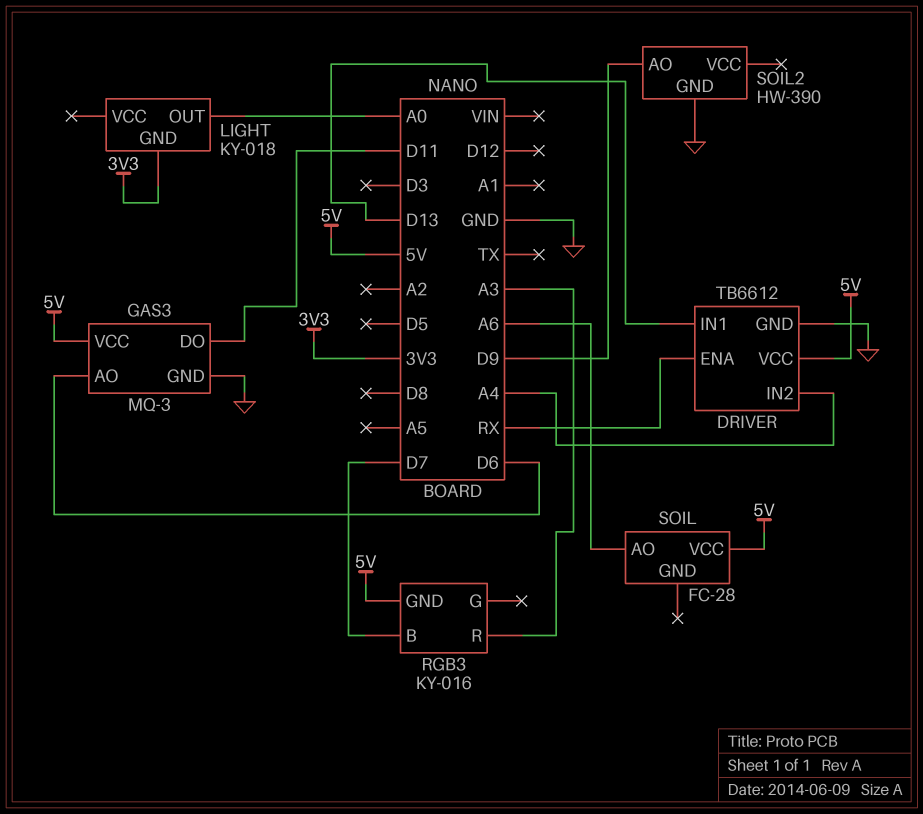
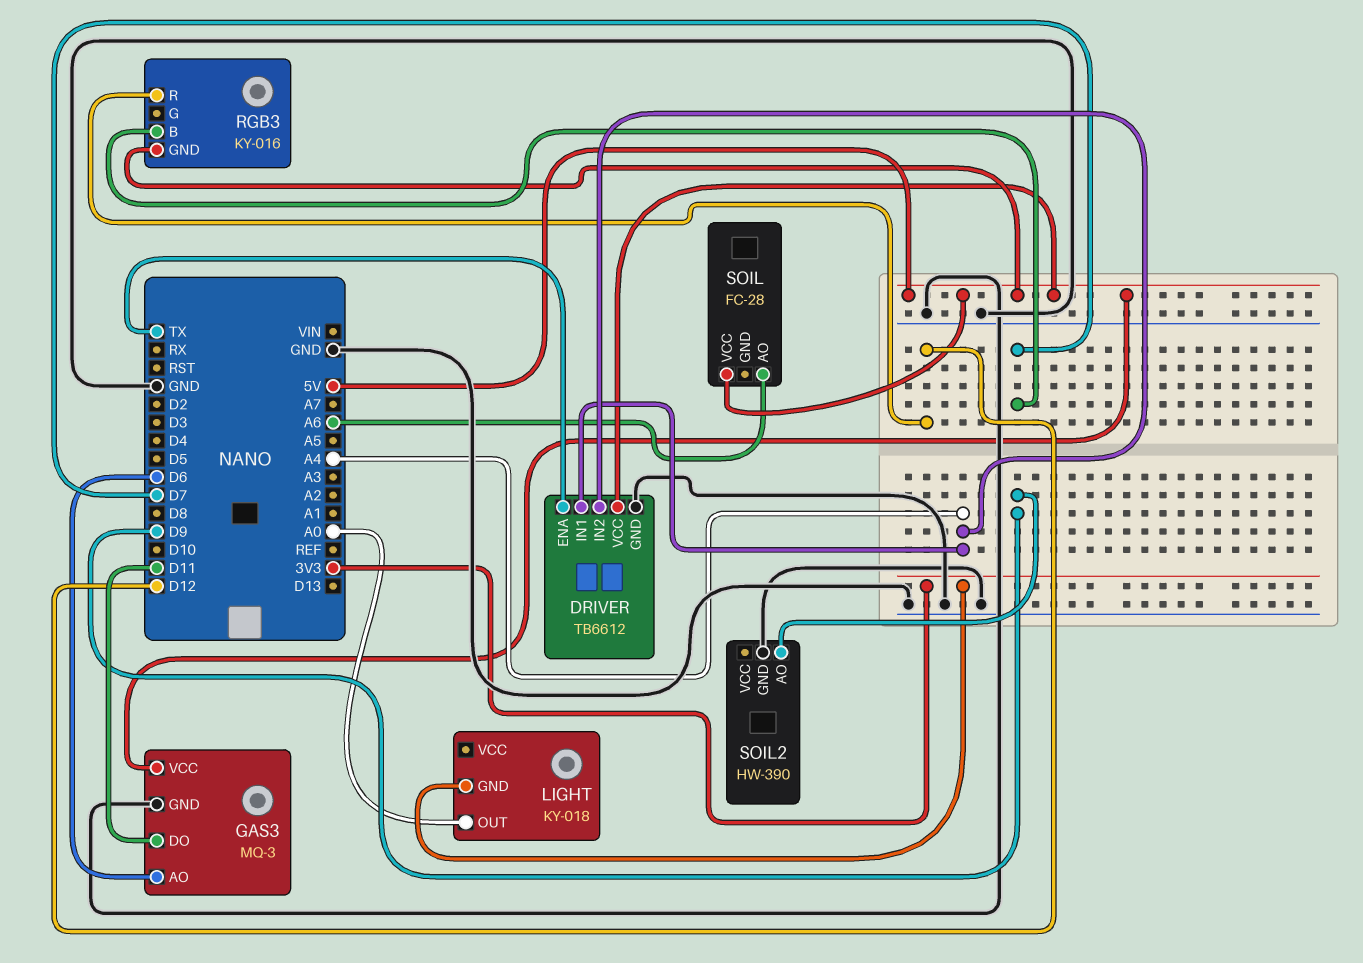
DRIVER pin ENA: RX -> TX
DRIVER pin IN1: D13 -> A4
RGB3 pin R: A3 -> D12

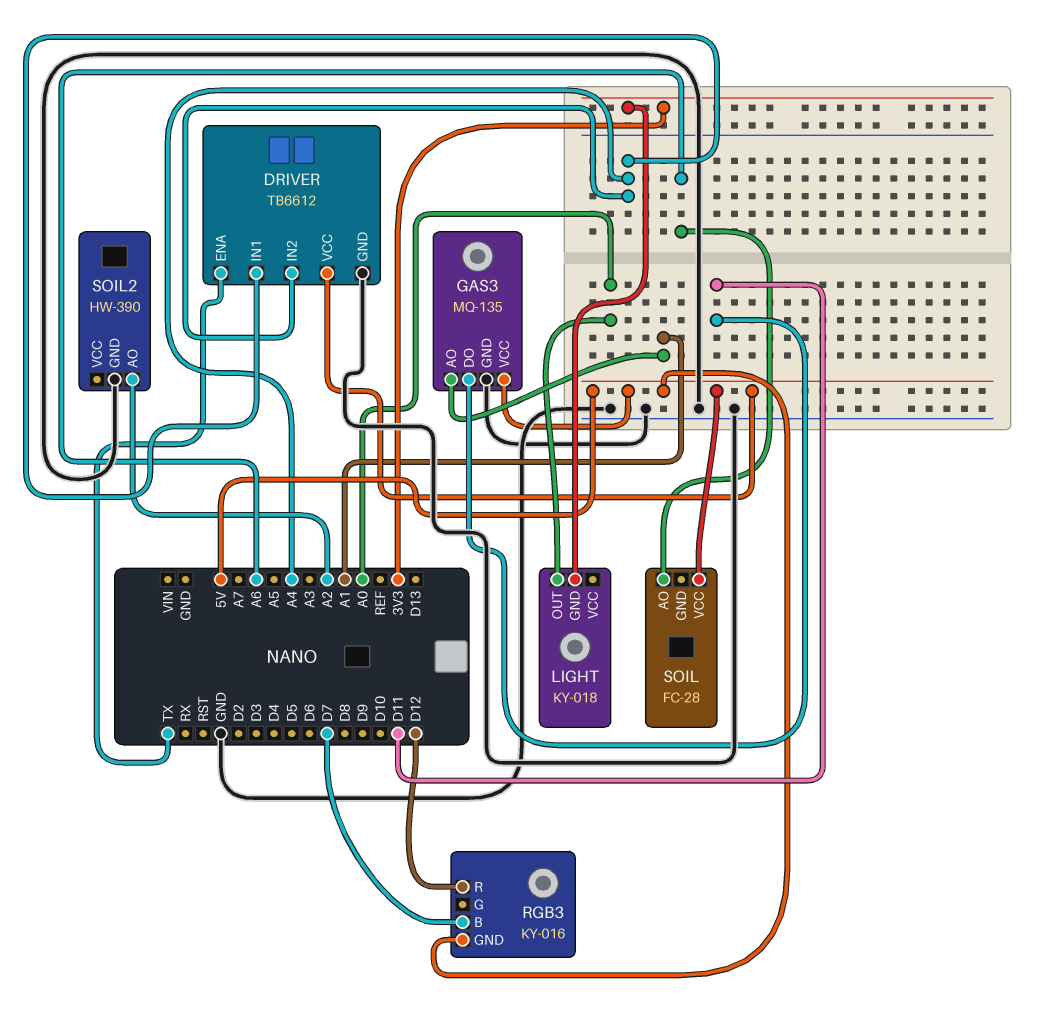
GAS3: MQ-3 -> MQ-135
GAS3 pin AO: D6 -> A1
SOIL2 pin AO: D9 -> A2

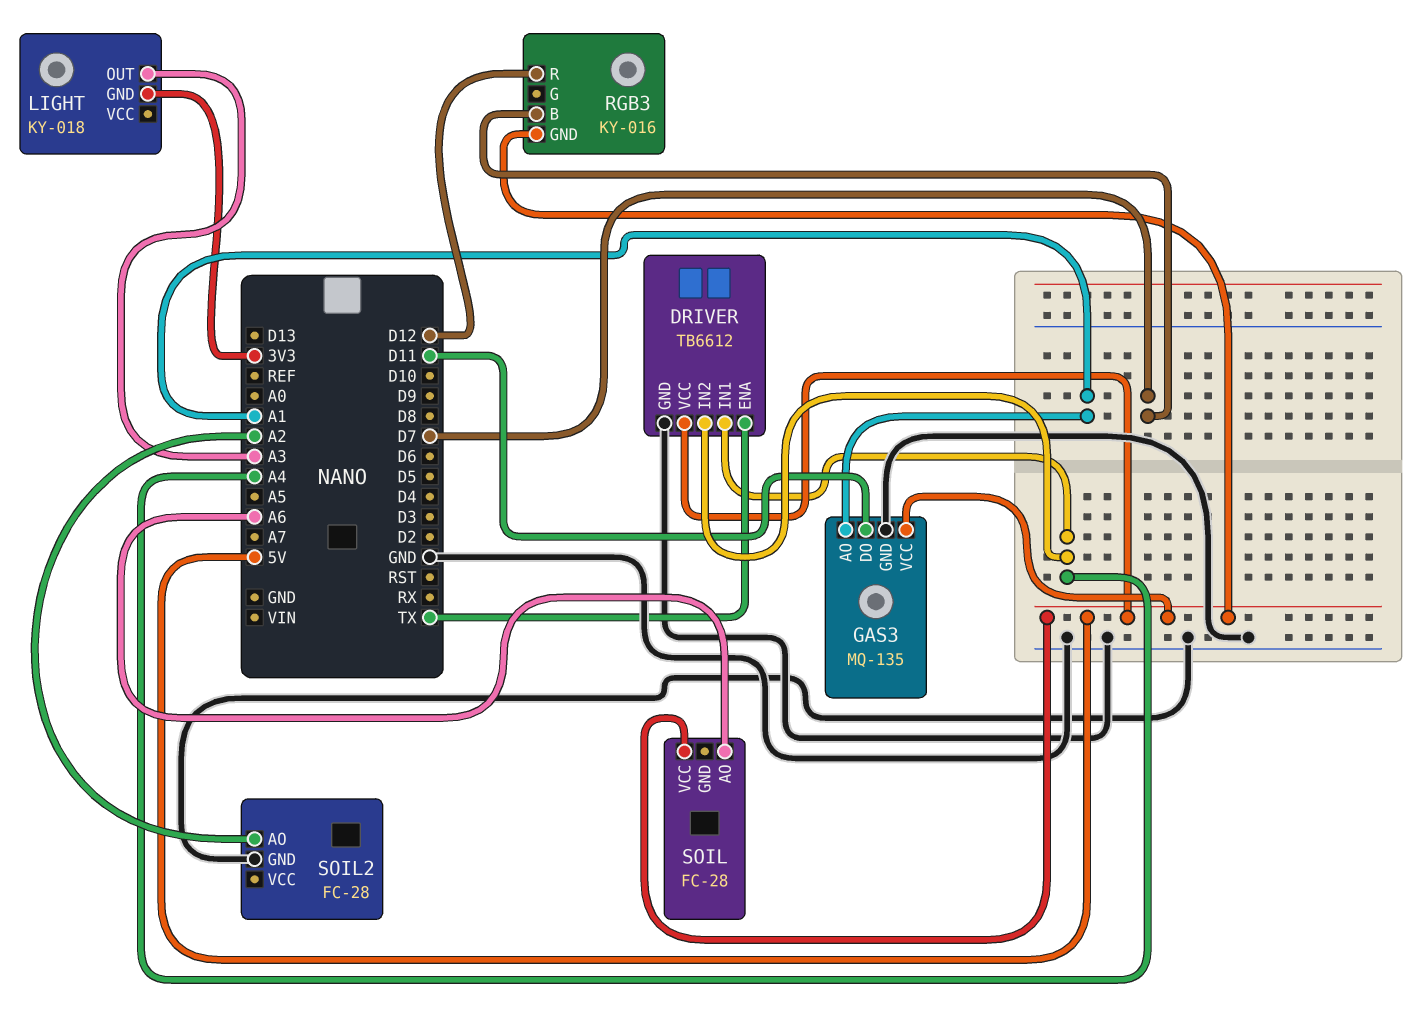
LIGHT pin OUT: A0 -> A3
SOIL2: HW-390 -> FC-28

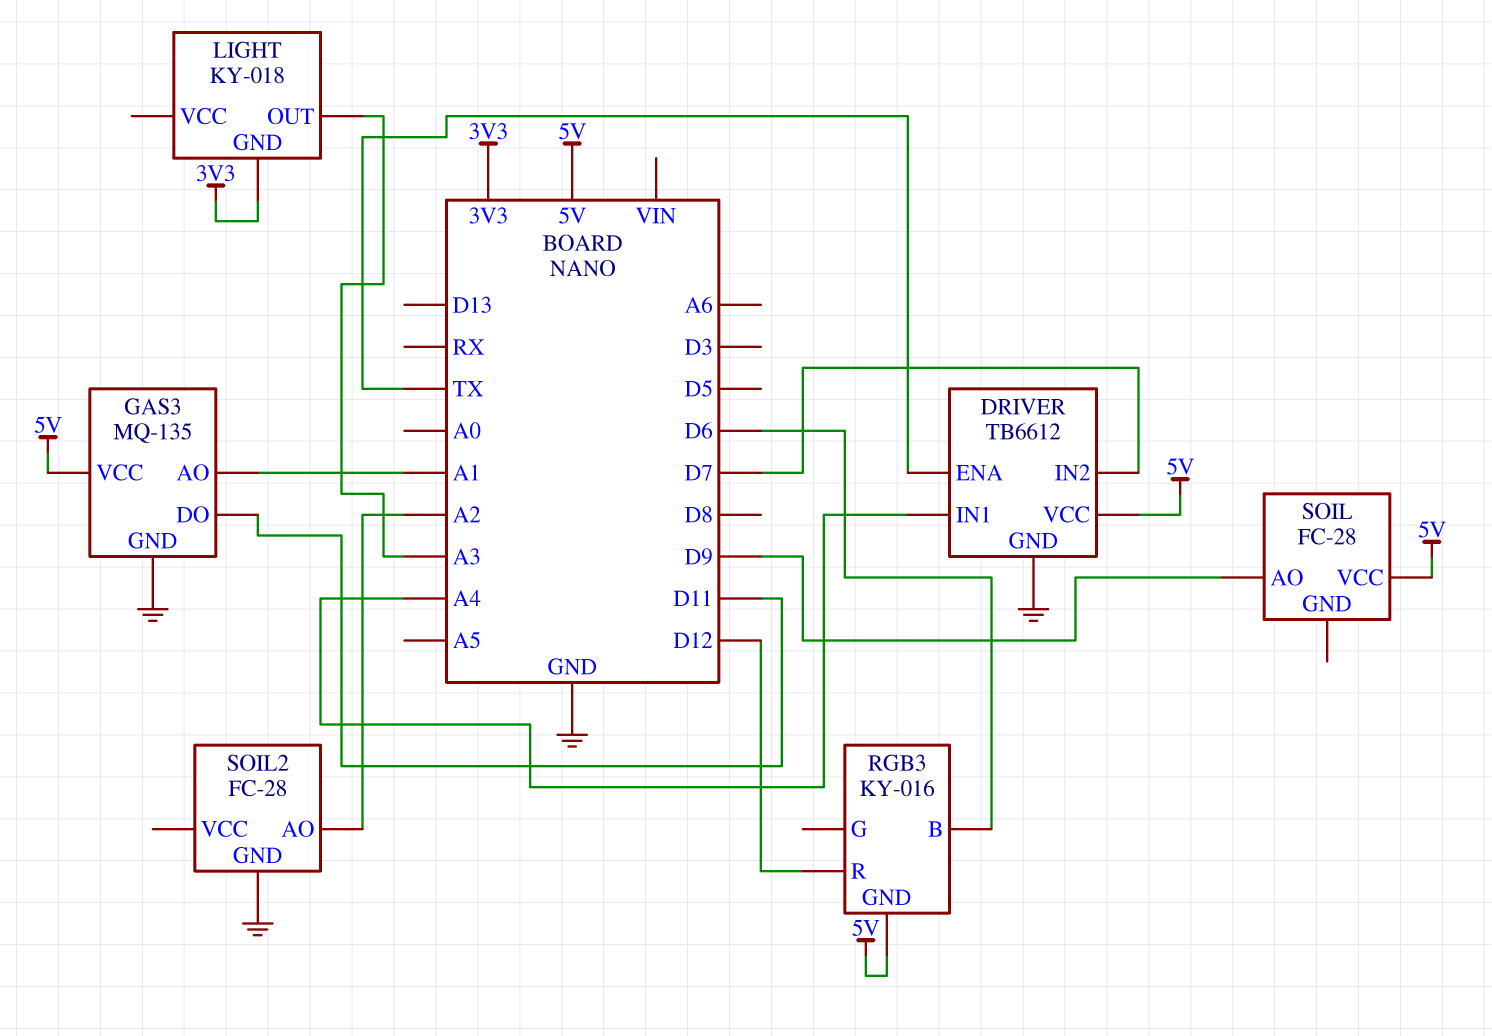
DRIVER pin IN2: A4 -> D7
RGB3 pin B: D7 -> D6
SOIL pin AO: A6 -> D9

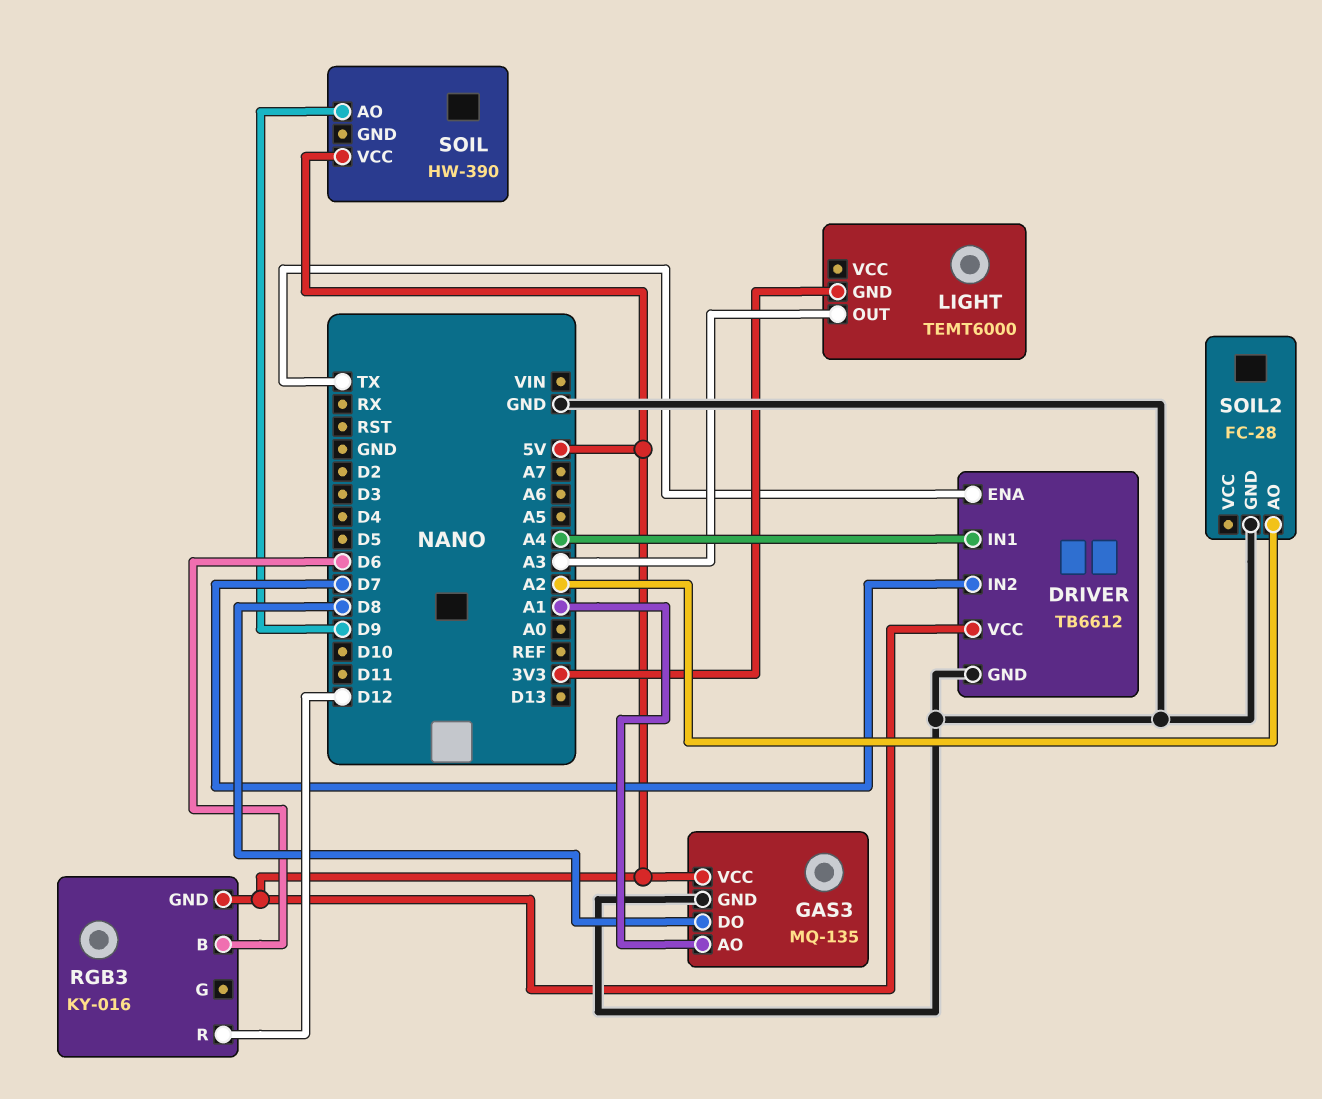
GAS3 pin DO: D11 -> D8
LIGHT: KY-018 -> TEMT6000
SOIL: FC-28 -> HW-390

